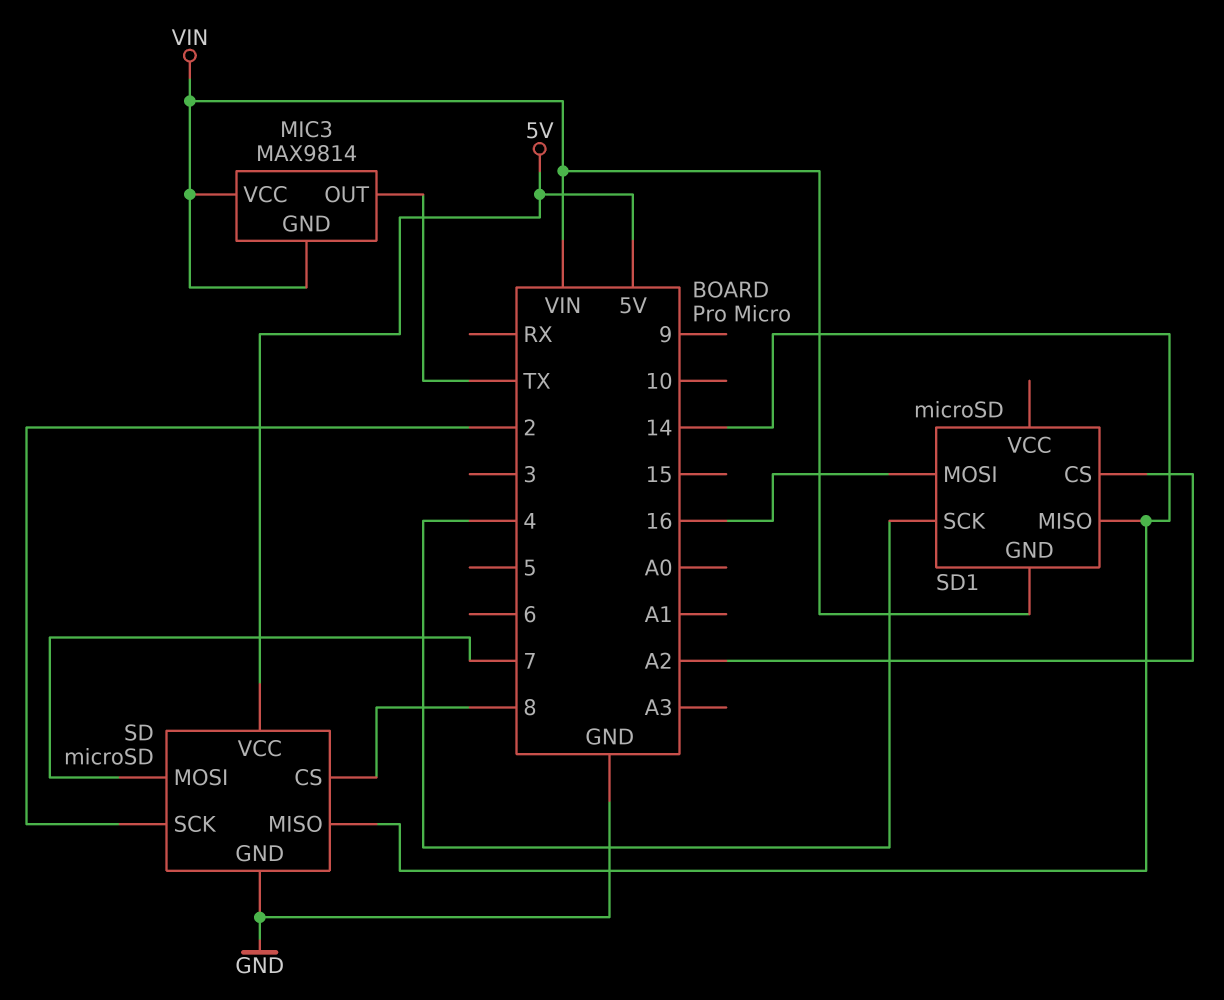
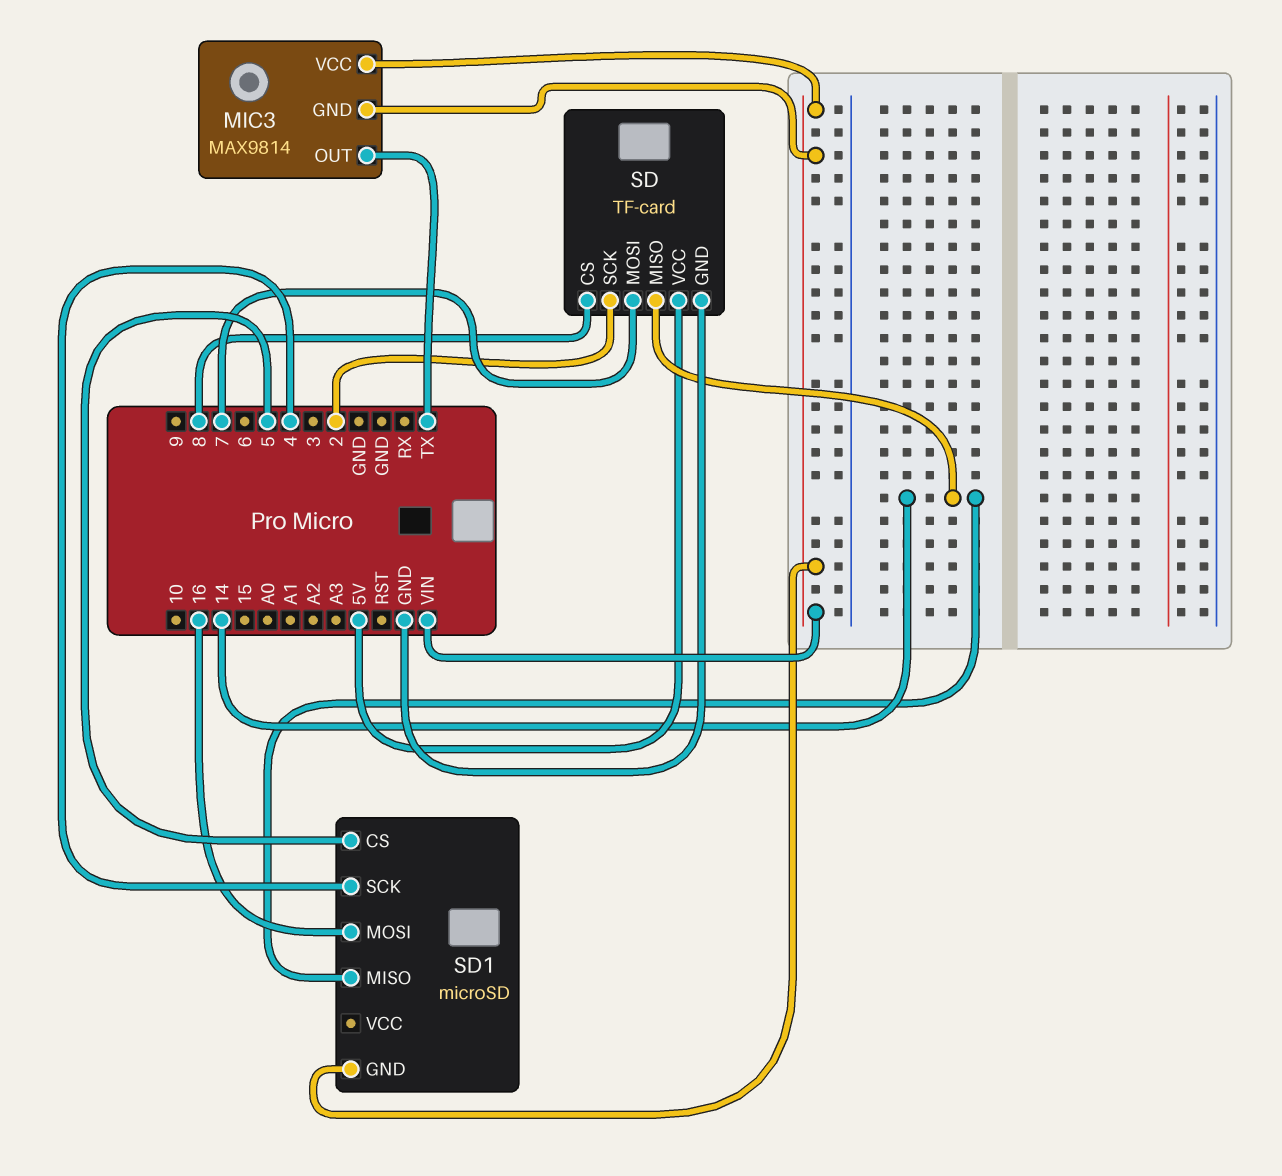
SD: microSD -> TF-card
SD1 pin CS: A2 -> 5

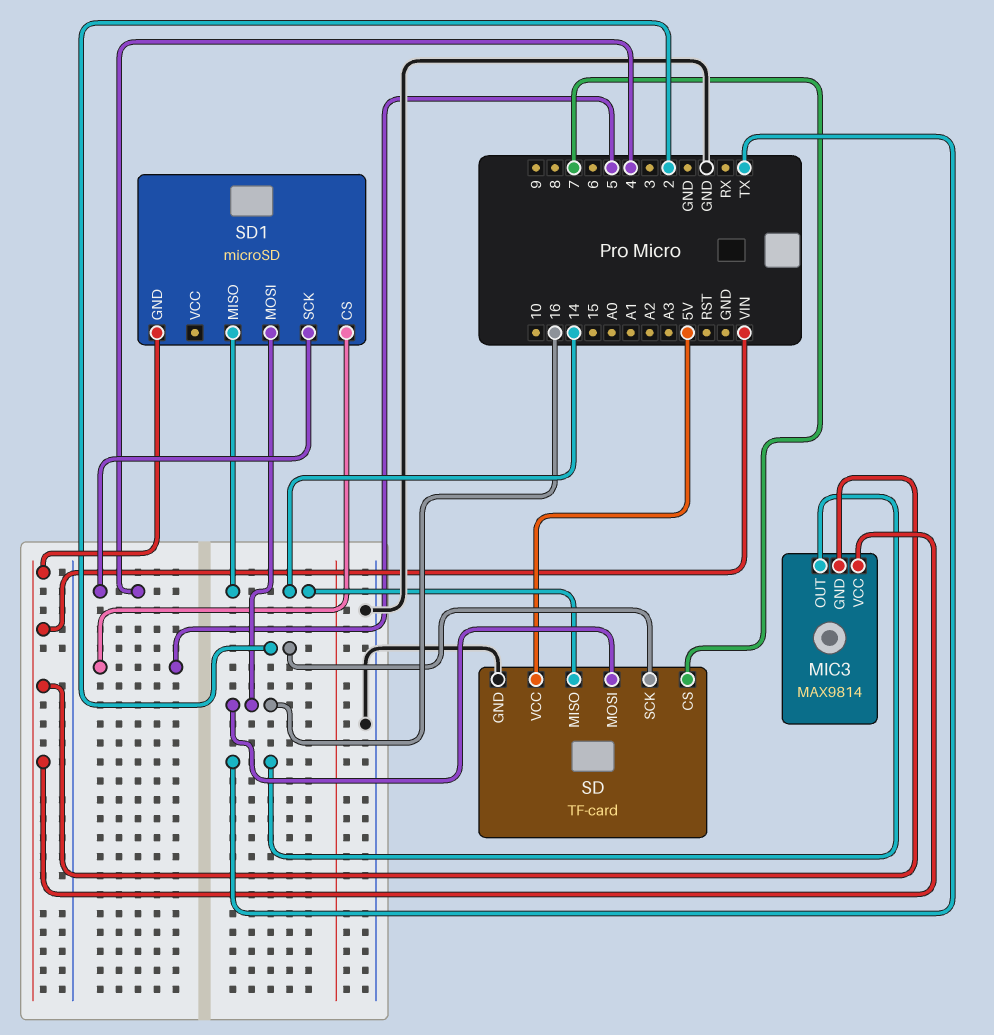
SD pin CS: 8 -> 7
SD pin MOSI: 7 -> 16

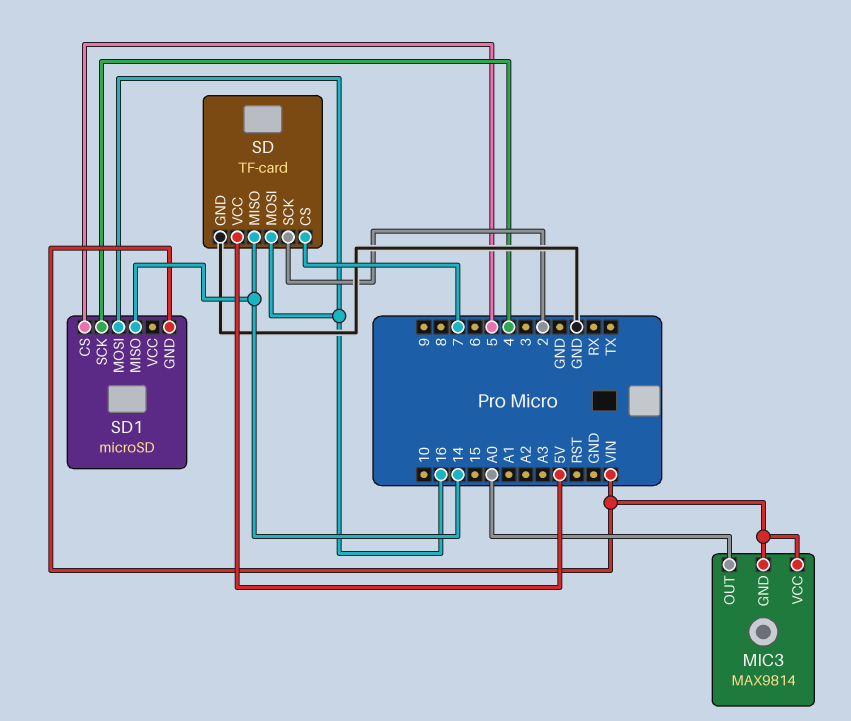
MIC3 pin OUT: TX -> A0

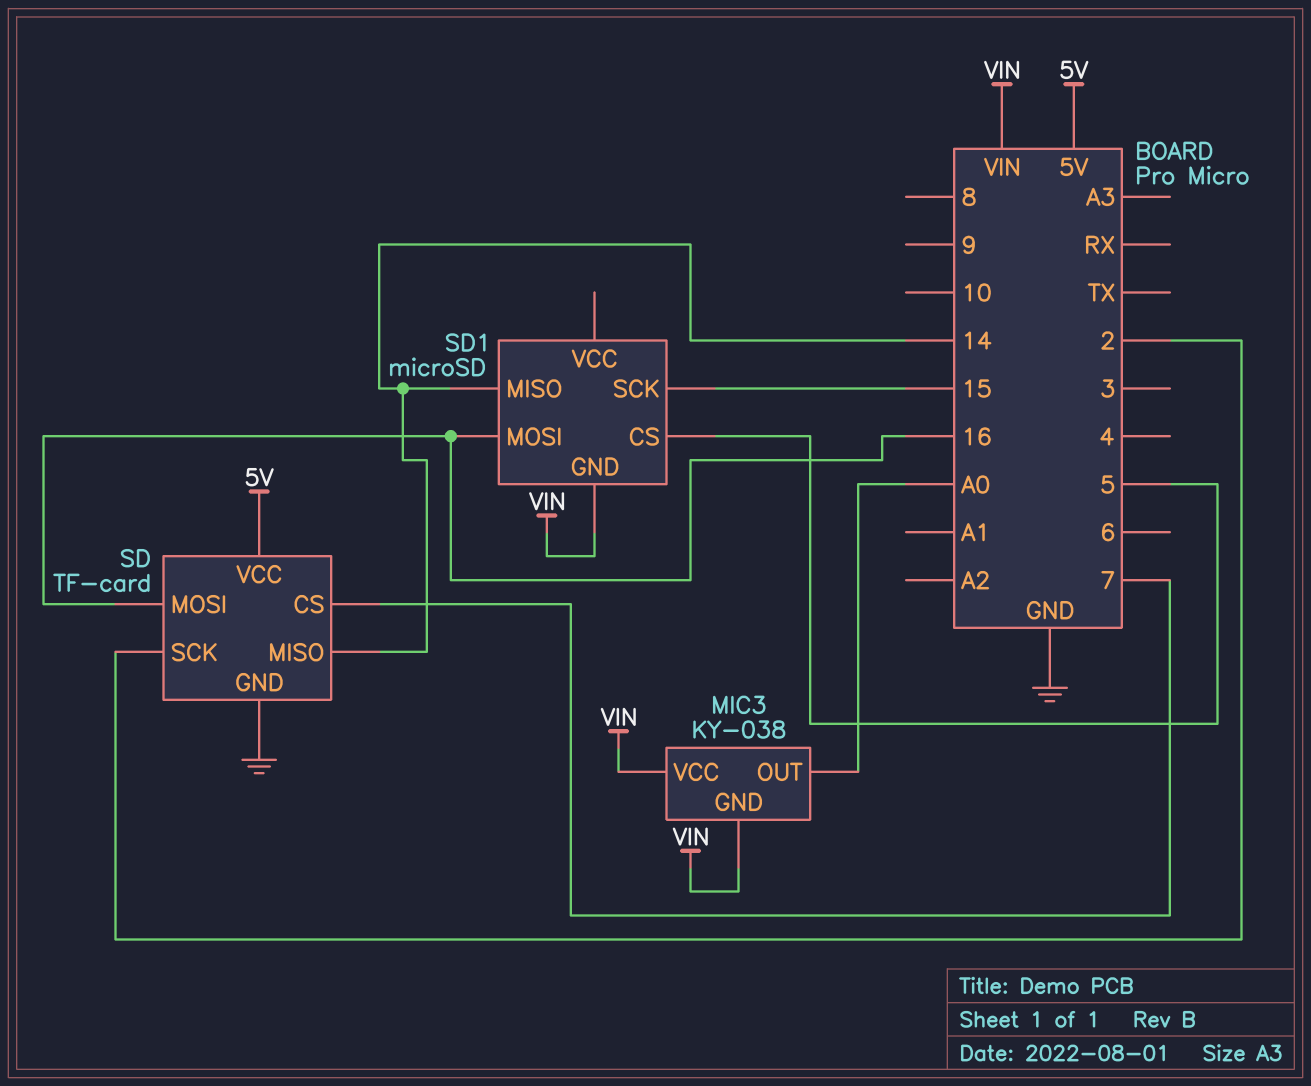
MIC3: MAX9814 -> KY-038
SD1 pin SCK: 4 -> 15

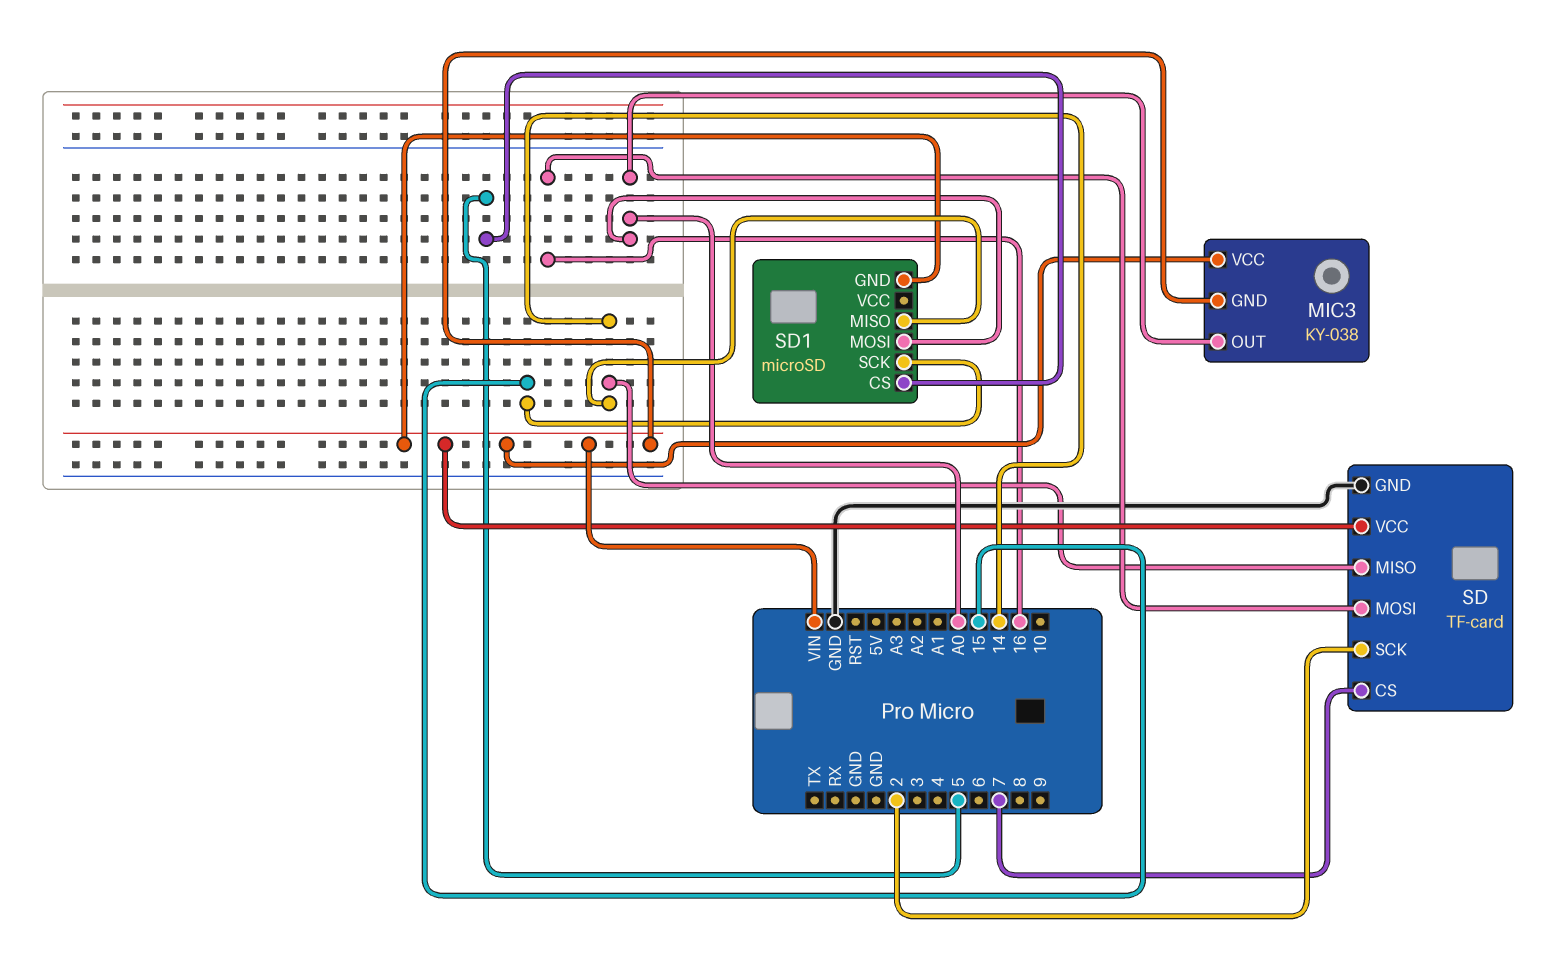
SD pin VCC: 5V -> VIN
SD1 pin MOSI: 16 -> A0

